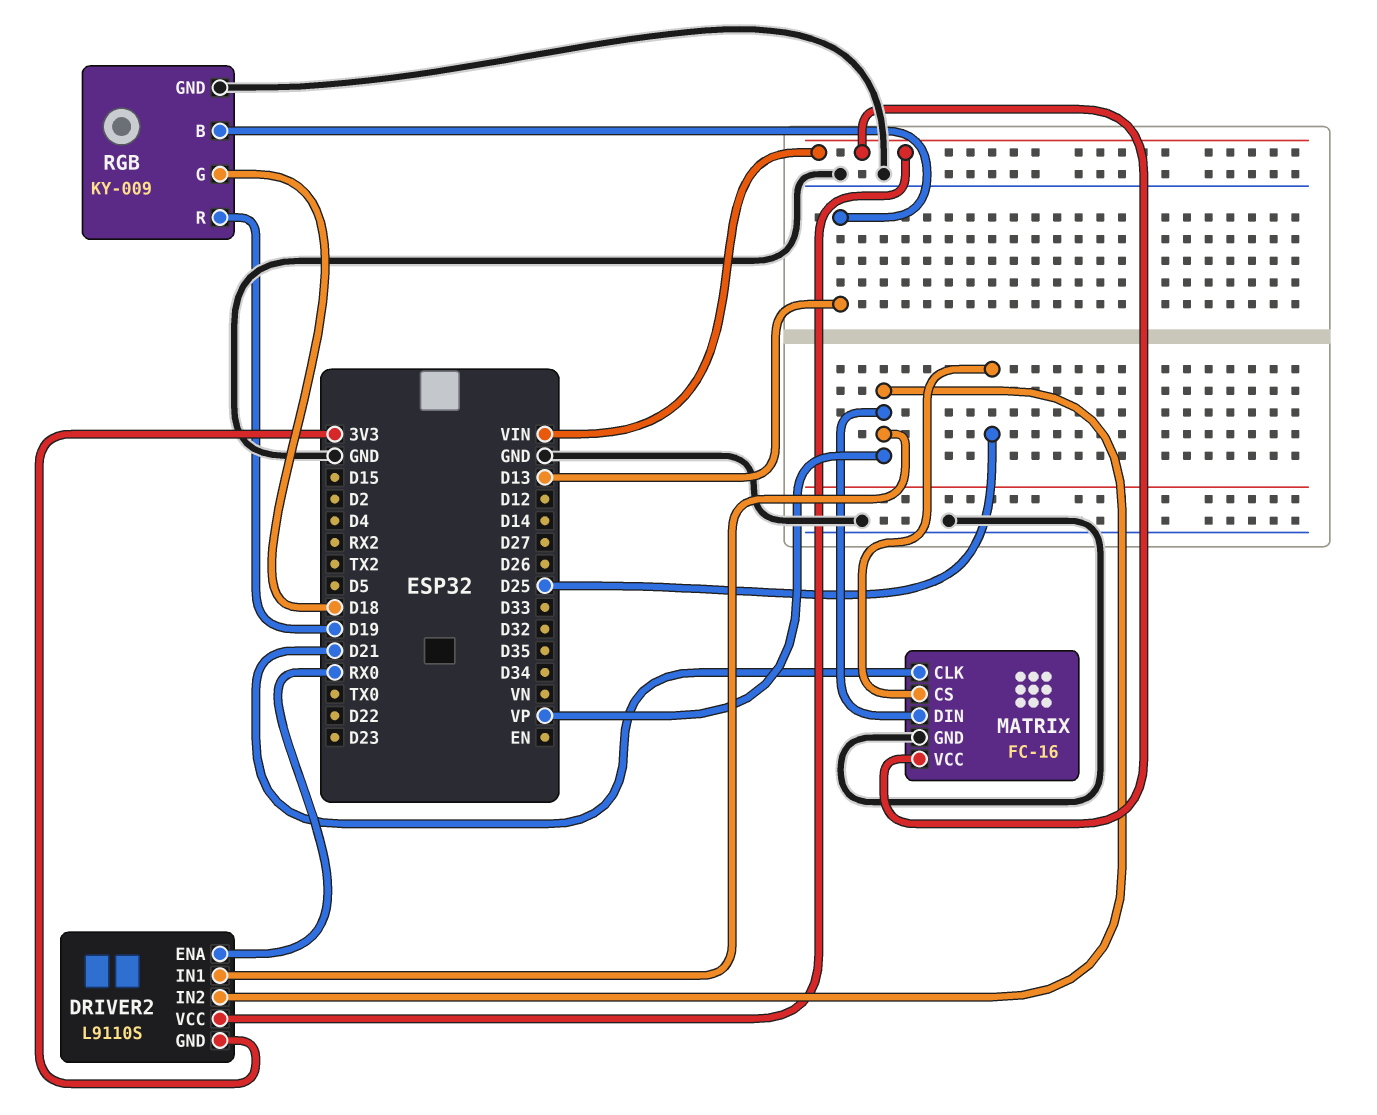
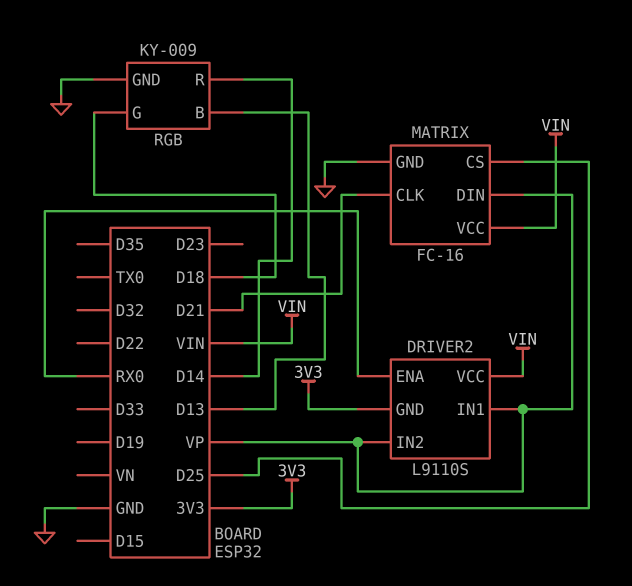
RGB pin R: D19 -> D14

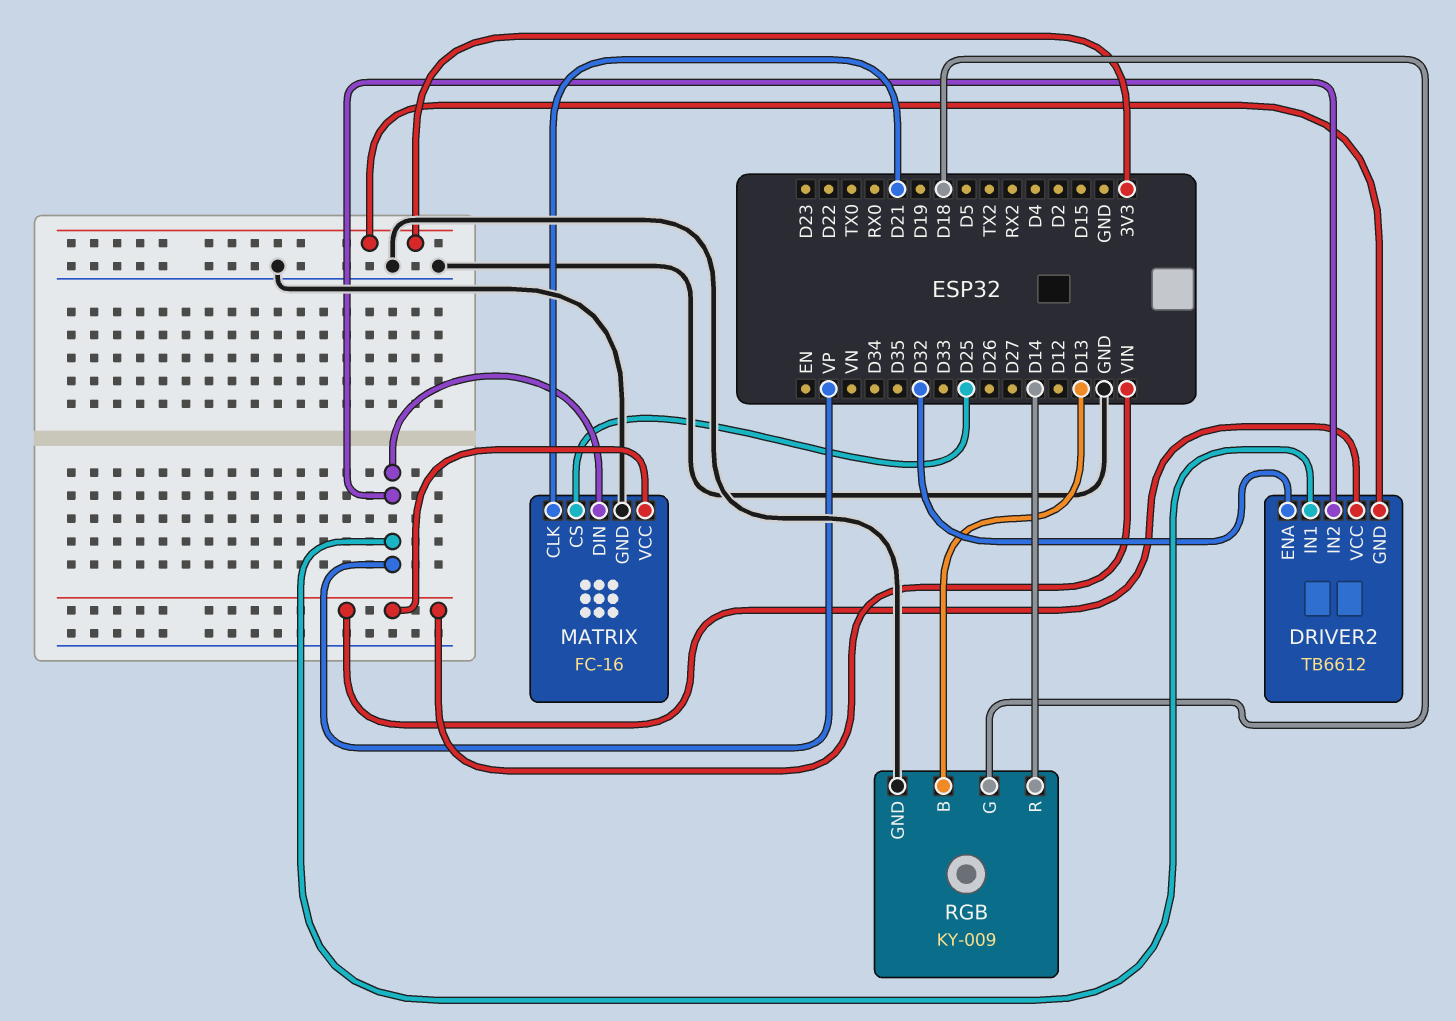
DRIVER2: L9110S -> TB6612
DRIVER2 pin ENA: RX0 -> D32

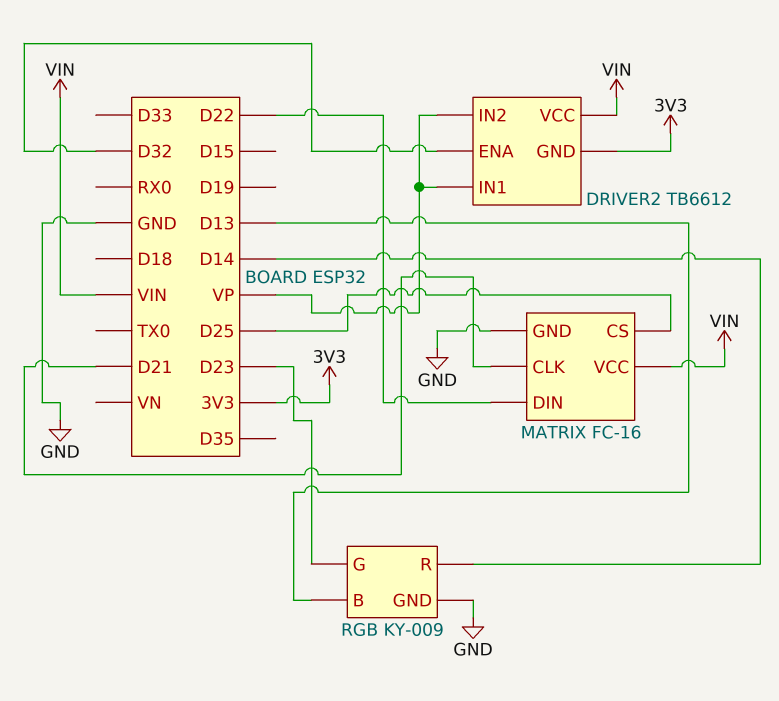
MATRIX pin DIN: VP -> D22
RGB pin G: D18 -> D23

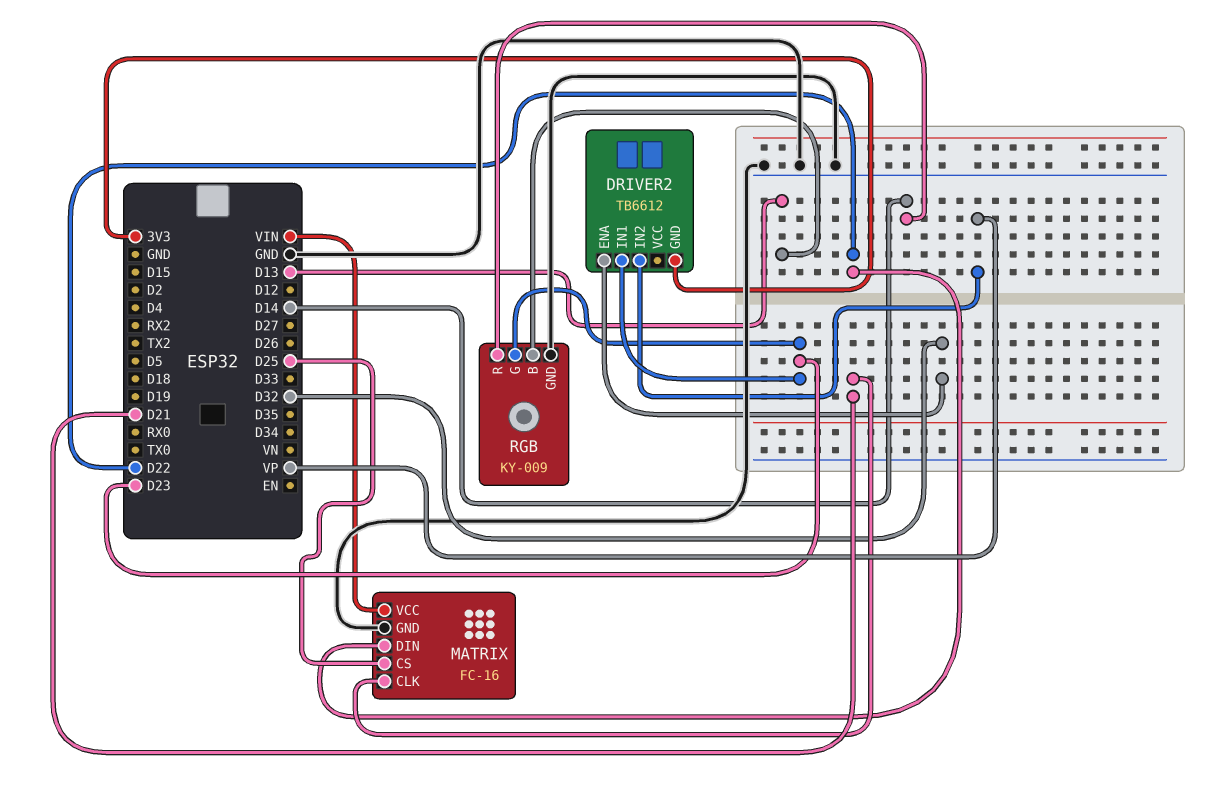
DRIVER2 pin IN1: VP -> D23
DRIVER2 pin VCC: VIN -> none

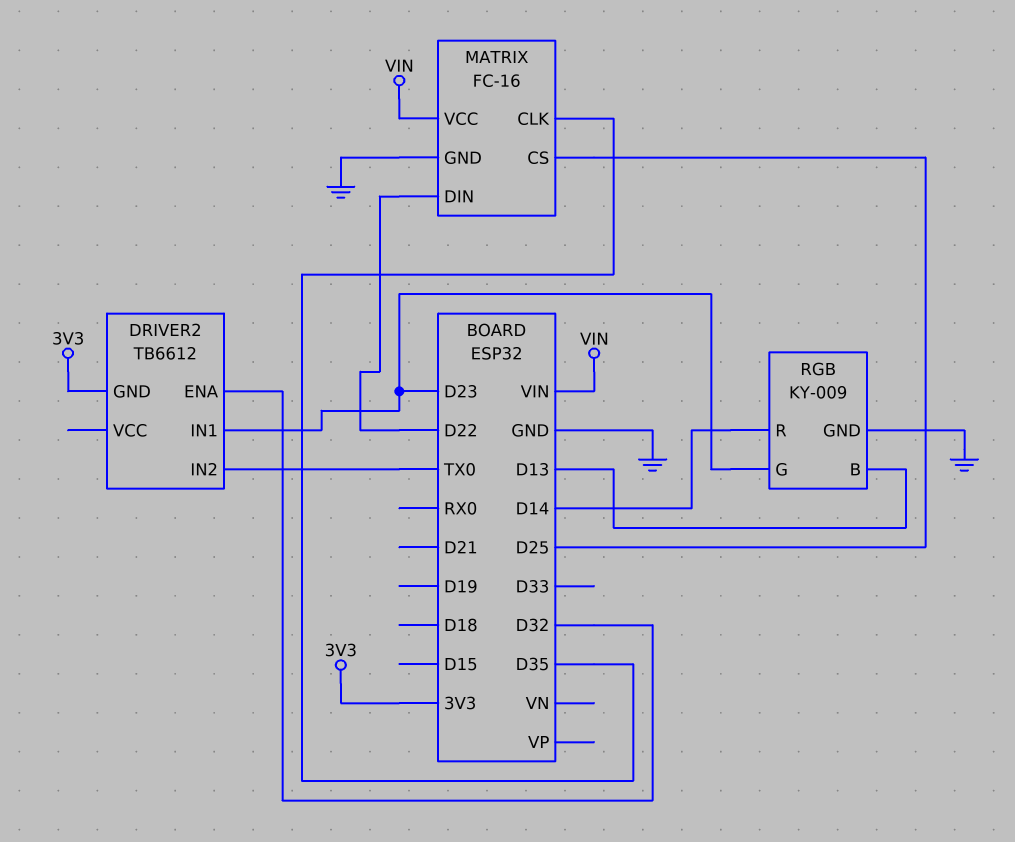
DRIVER2 pin IN2: VP -> TX0
MATRIX pin CLK: D21 -> D35

